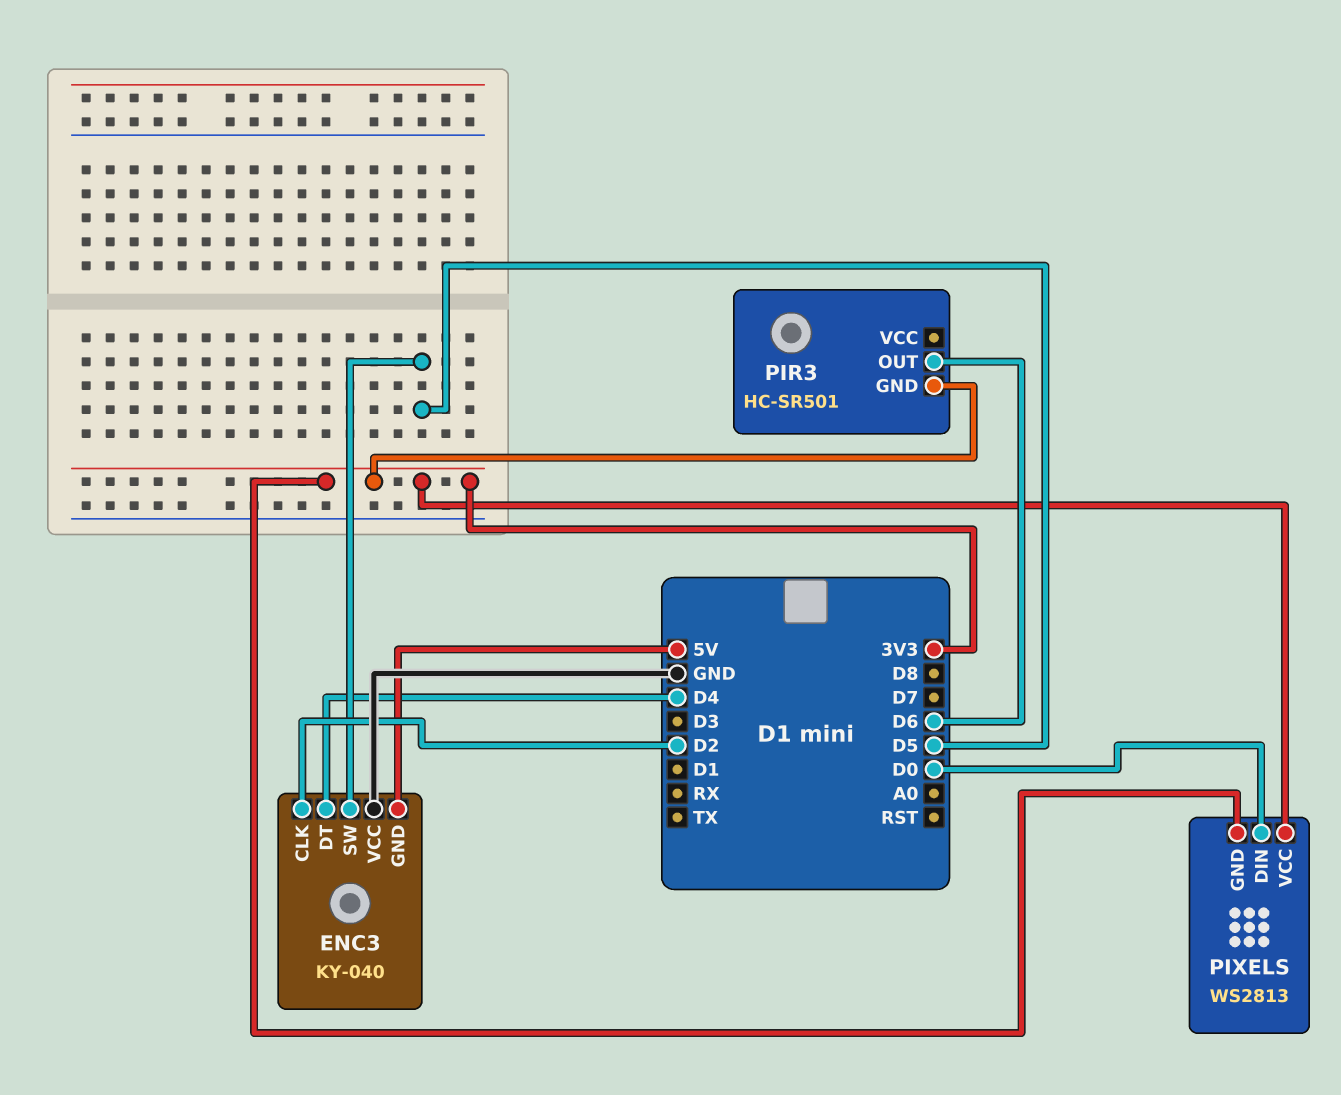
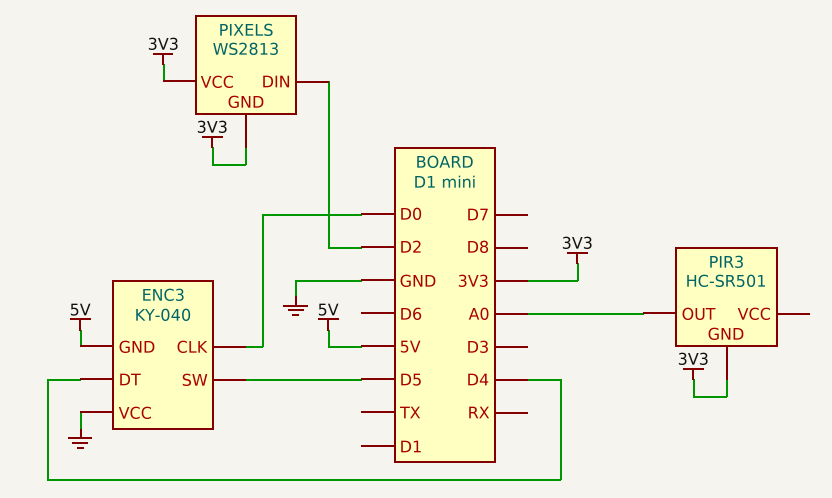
ENC3 pin CLK: D2 -> D0
PIR3 pin OUT: D6 -> A0
PIXELS pin DIN: D0 -> D2

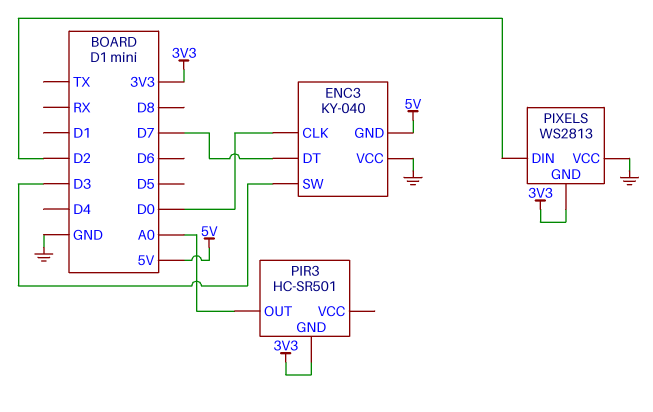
ENC3 pin DT: D4 -> D7
ENC3 pin SW: D5 -> D3
PIXELS pin VCC: 3V3 -> GND

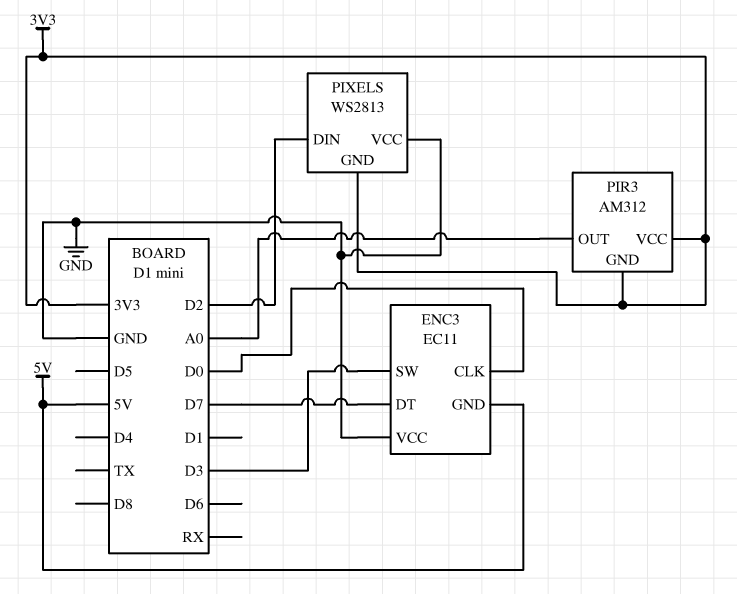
ENC3: KY-040 -> EC11
PIR3: HC-SR501 -> AM312
PIR3 pin VCC: none -> 3V3

